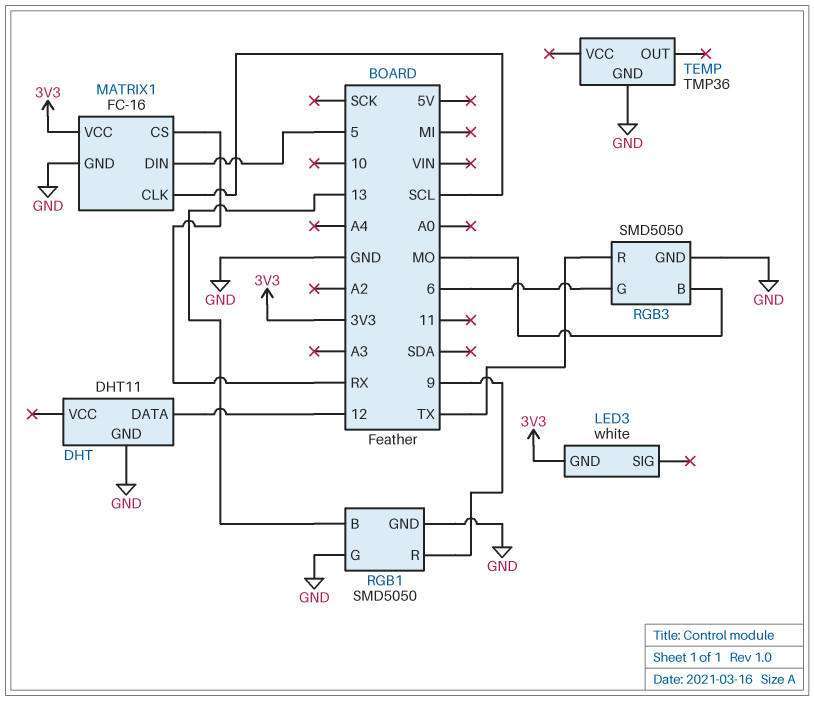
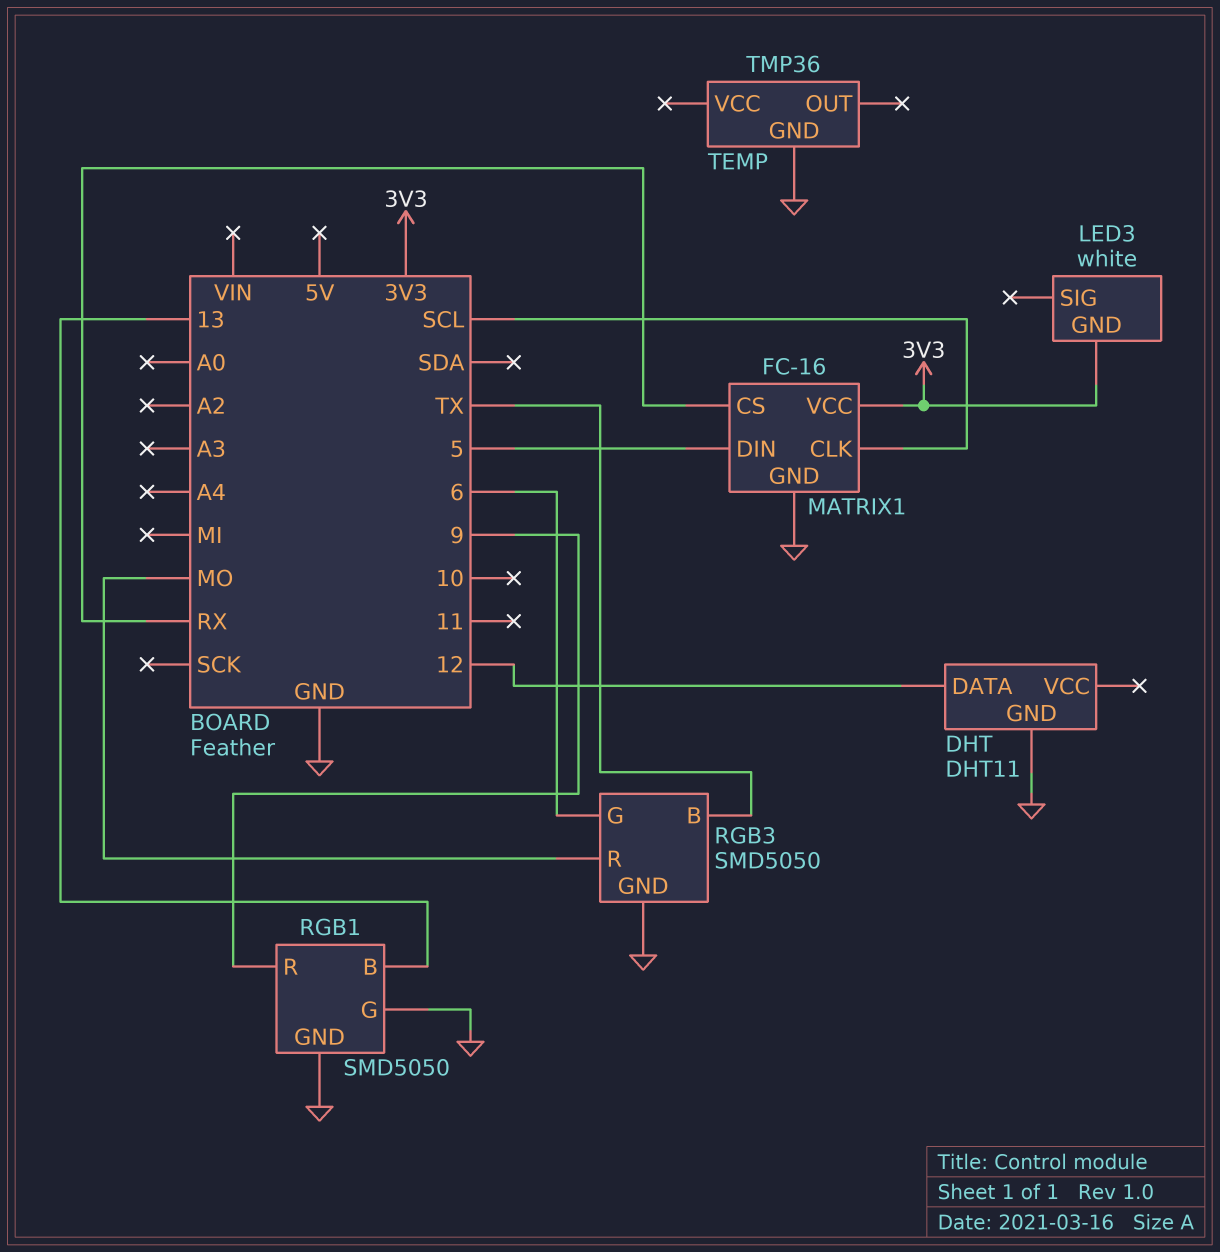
RGB3 pin B: MO -> TX
RGB3 pin R: TX -> MO

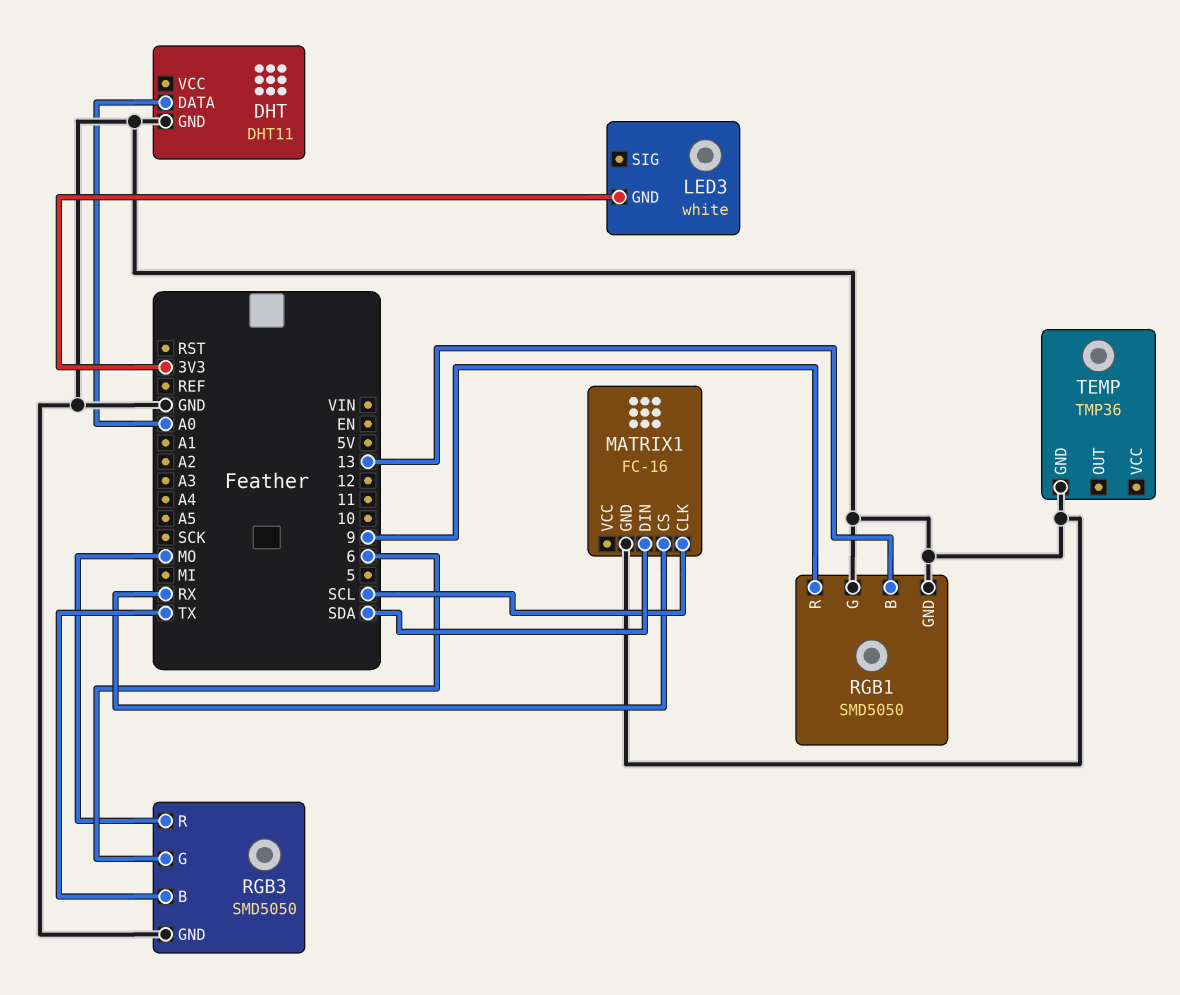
DHT pin DATA: 12 -> A0
MATRIX1 pin DIN: 5 -> SDA
MATRIX1 pin VCC: 3V3 -> none

